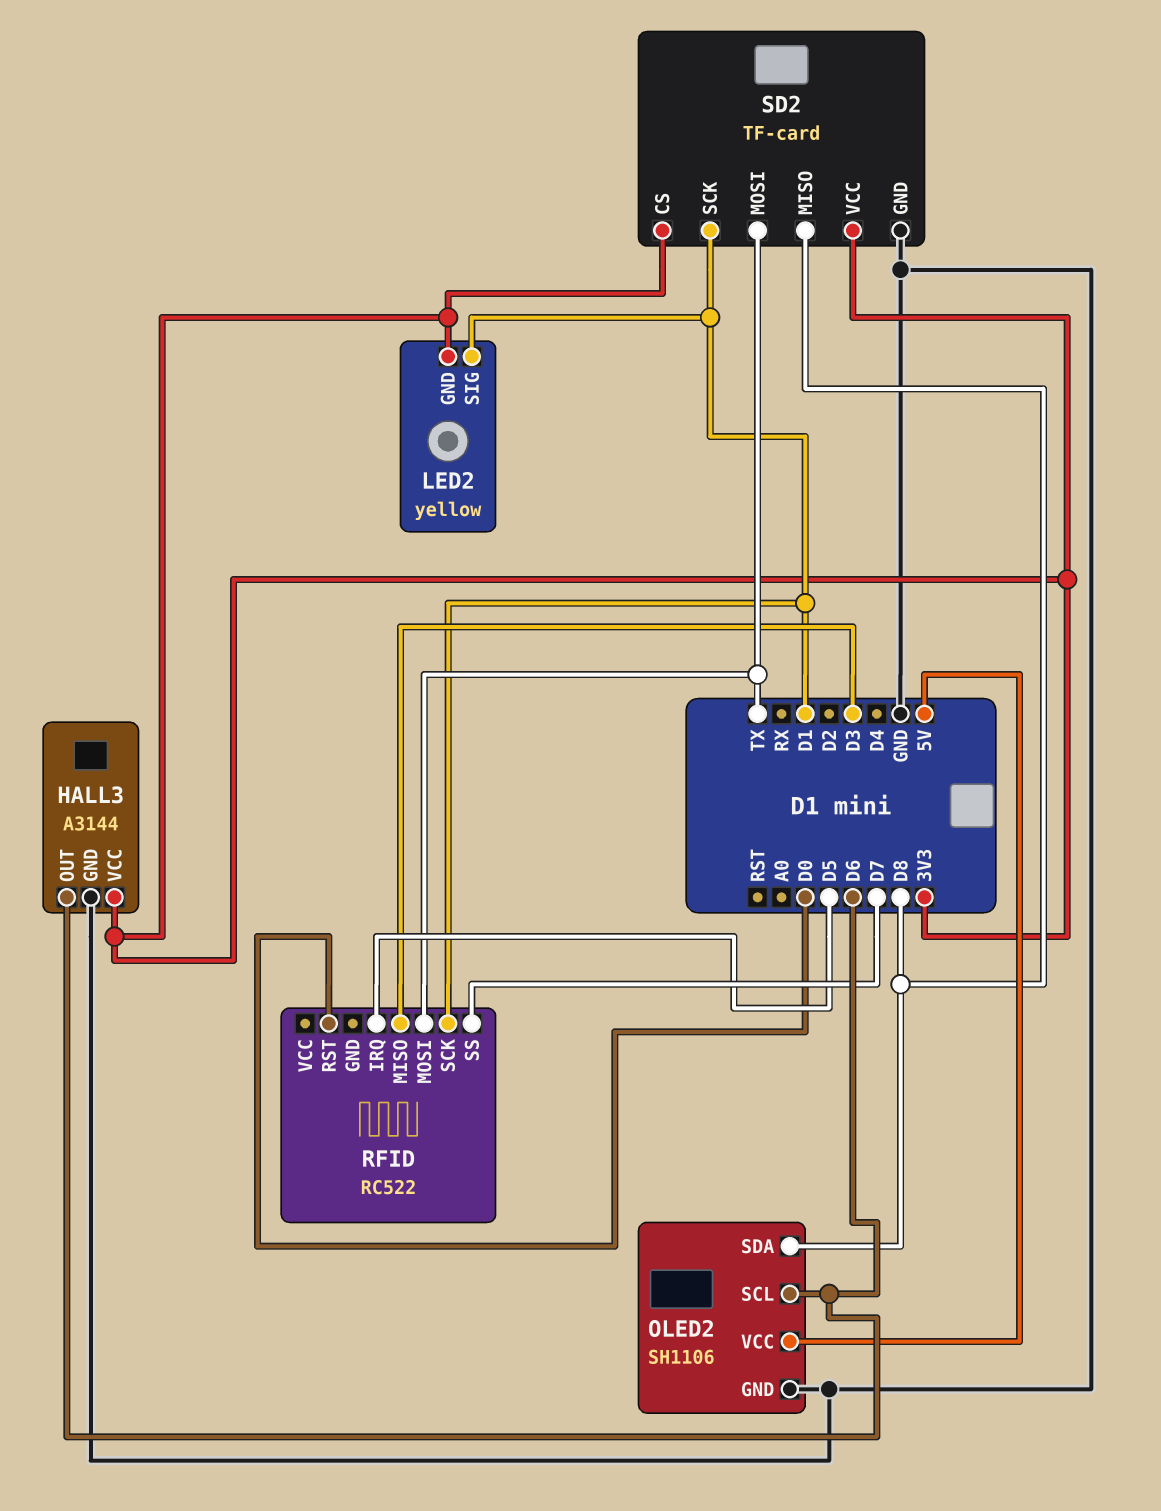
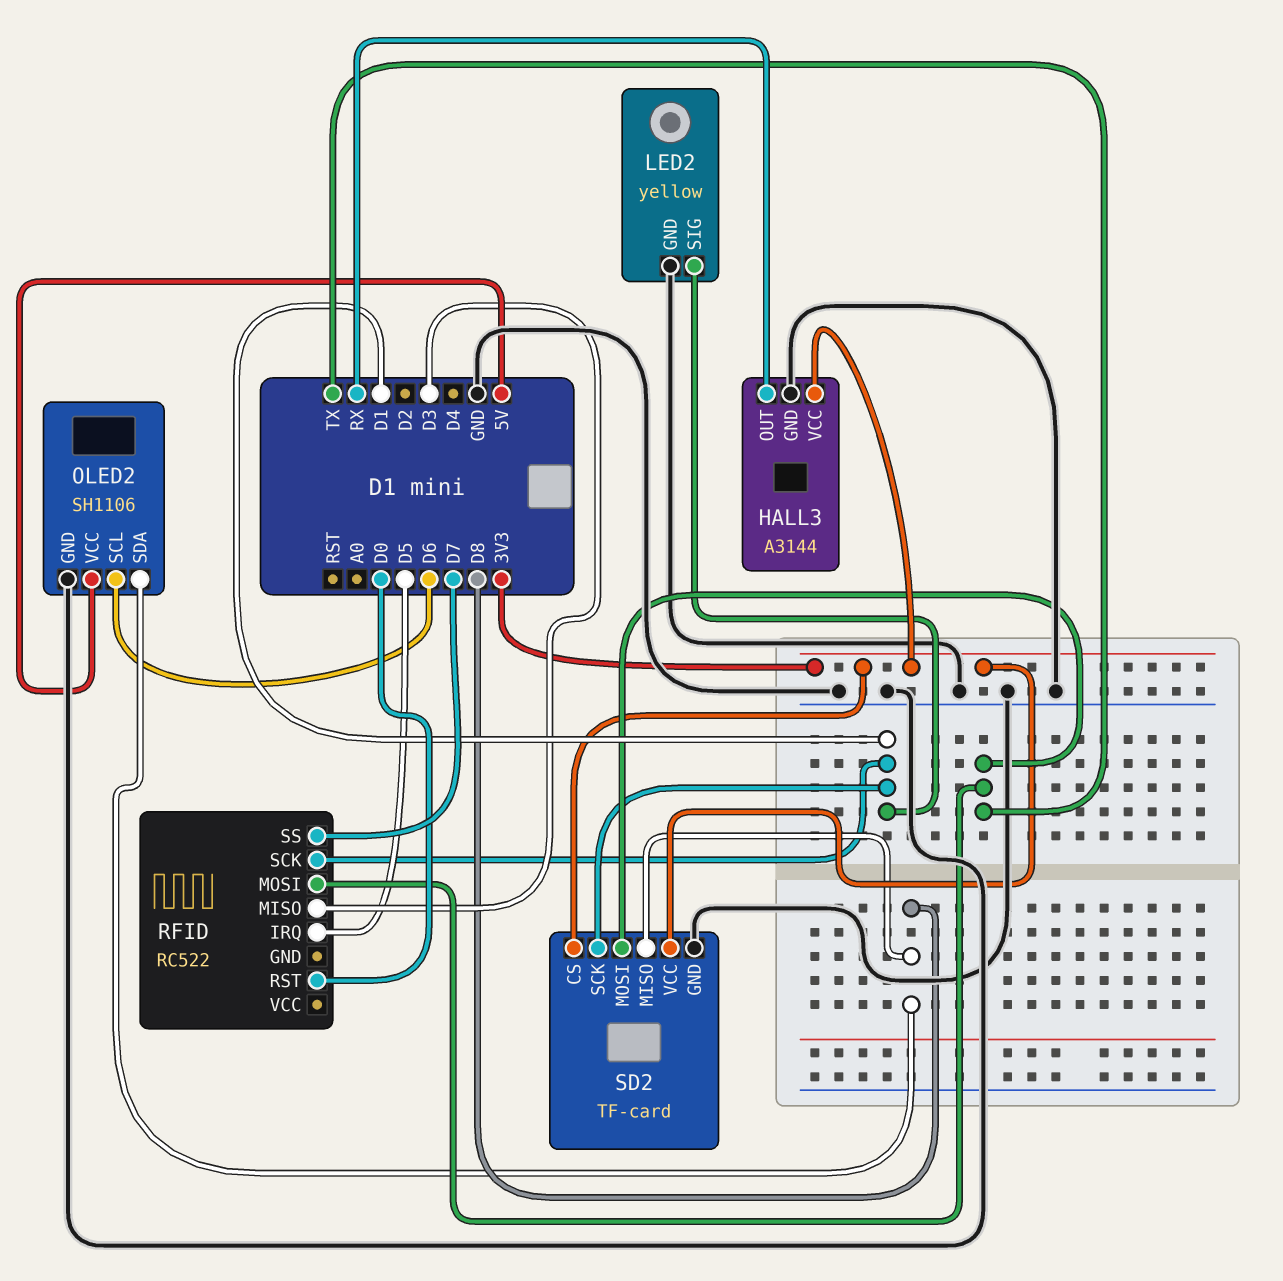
HALL3 pin OUT: D6 -> RX
LED2 pin GND: 3V3 -> GND

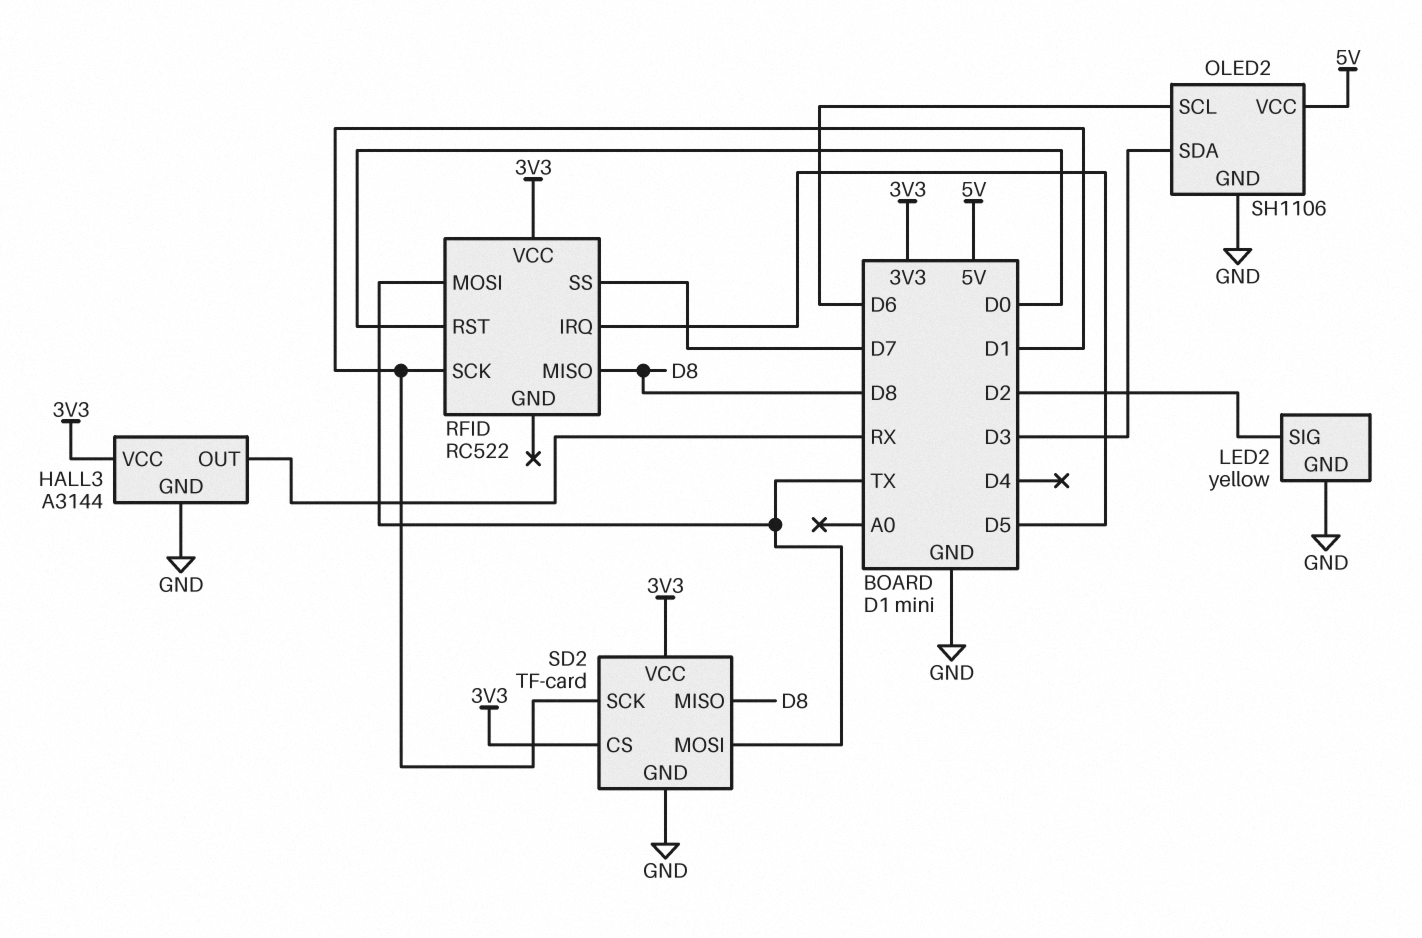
LED2 pin SIG: D1 -> D2
OLED2 pin SDA: D8 -> D3
RFID pin MISO: D3 -> D8
RFID pin VCC: none -> 3V3

